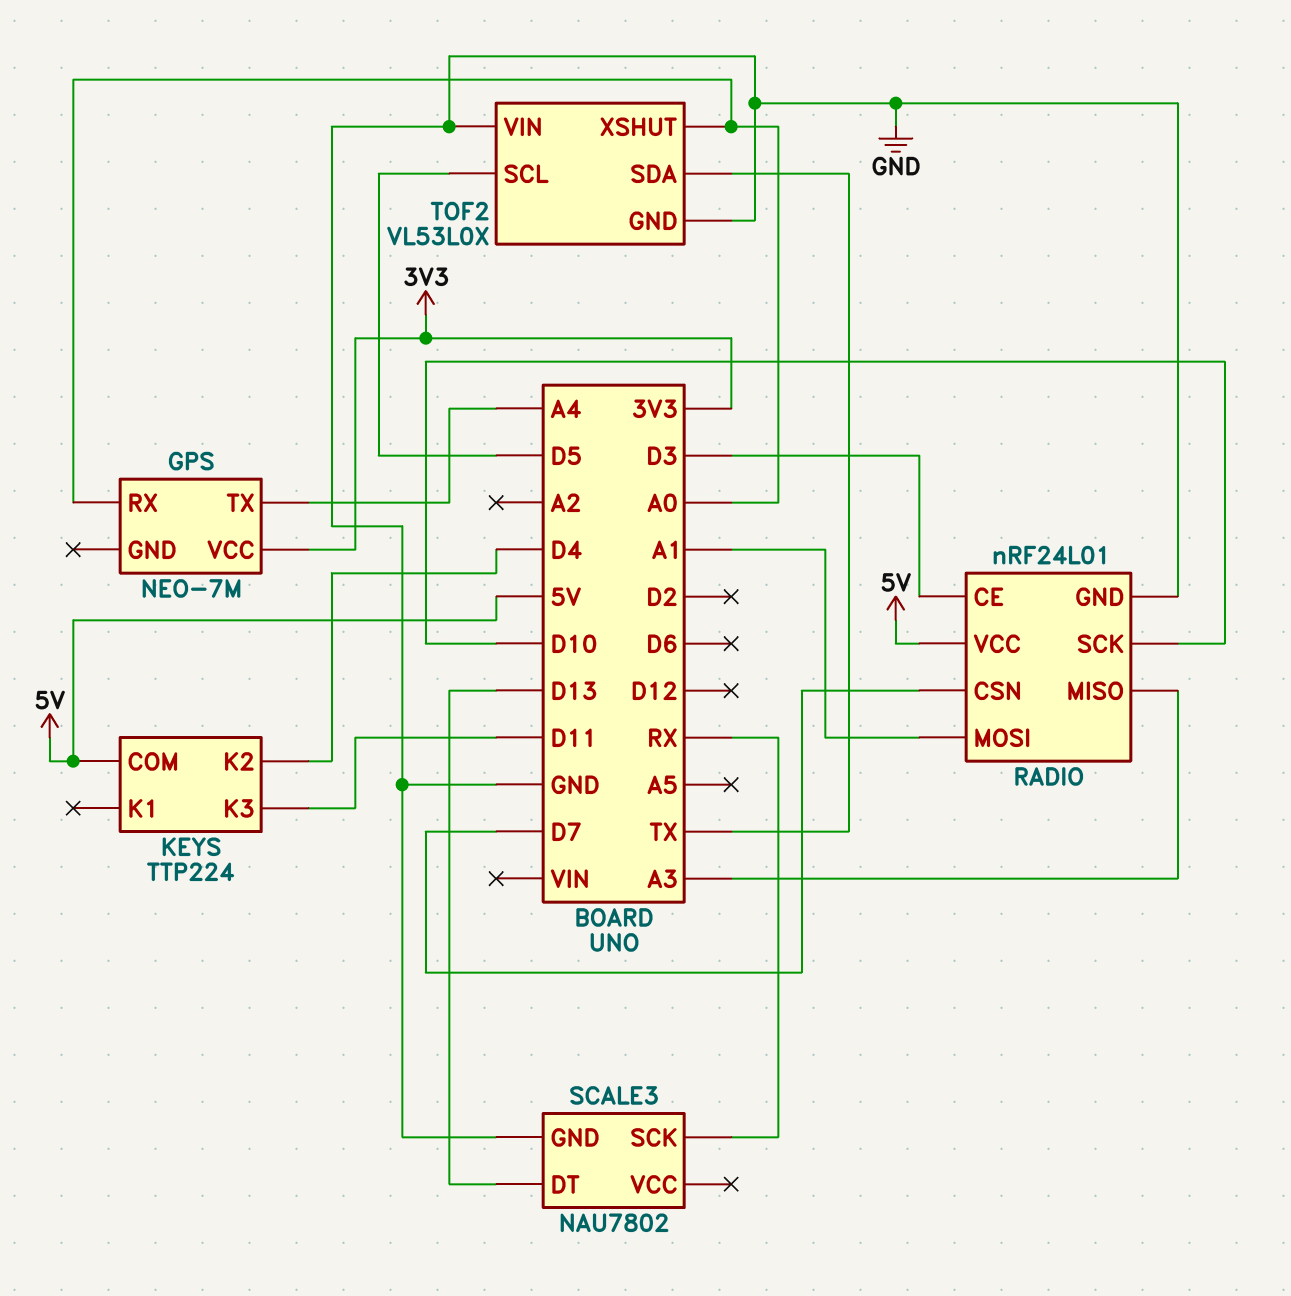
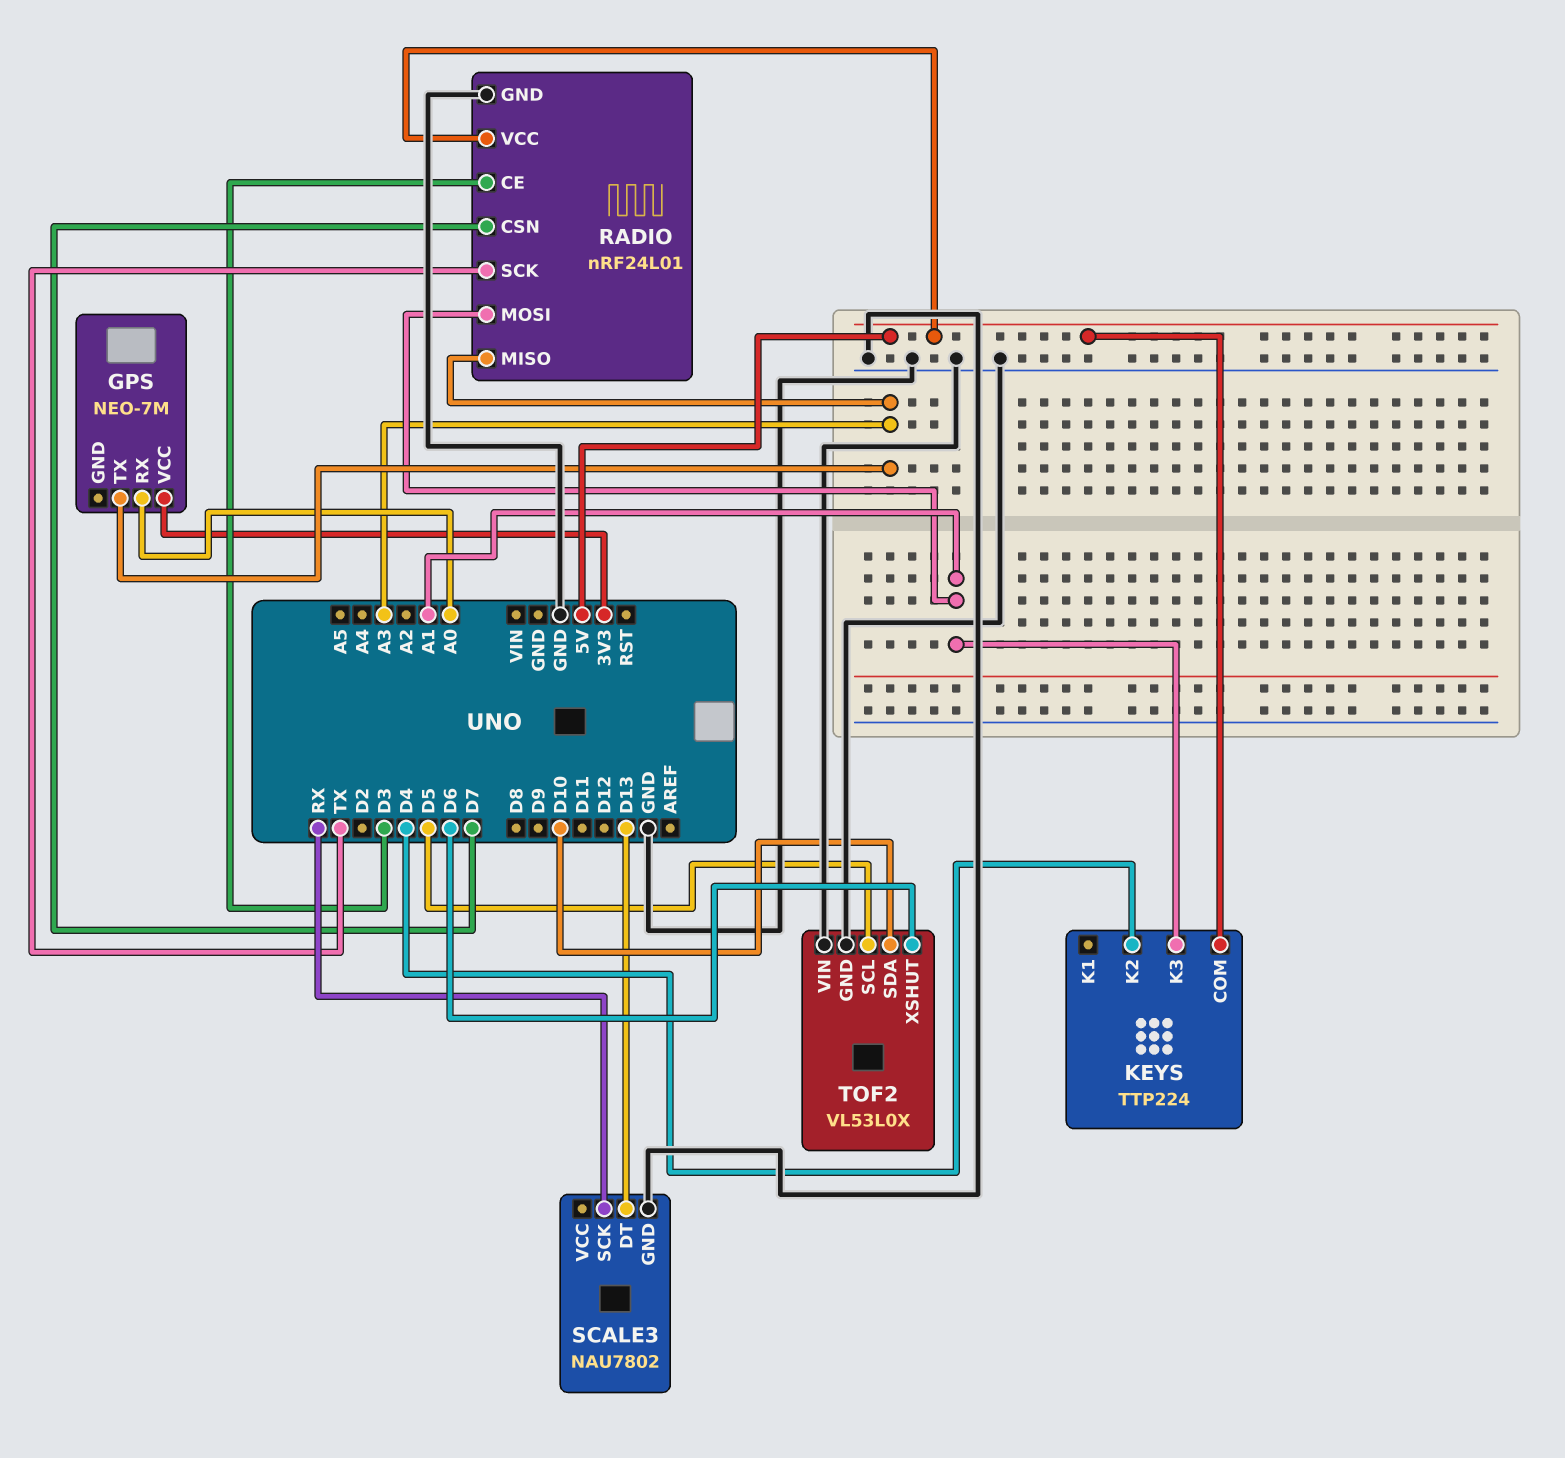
GPS pin TX: A4 -> A3
KEYS pin K3: D11 -> A1
RADIO pin SCK: D10 -> TX
TOF2 pin SDA: TX -> D10
TOF2 pin XSHUT: A0 -> D6

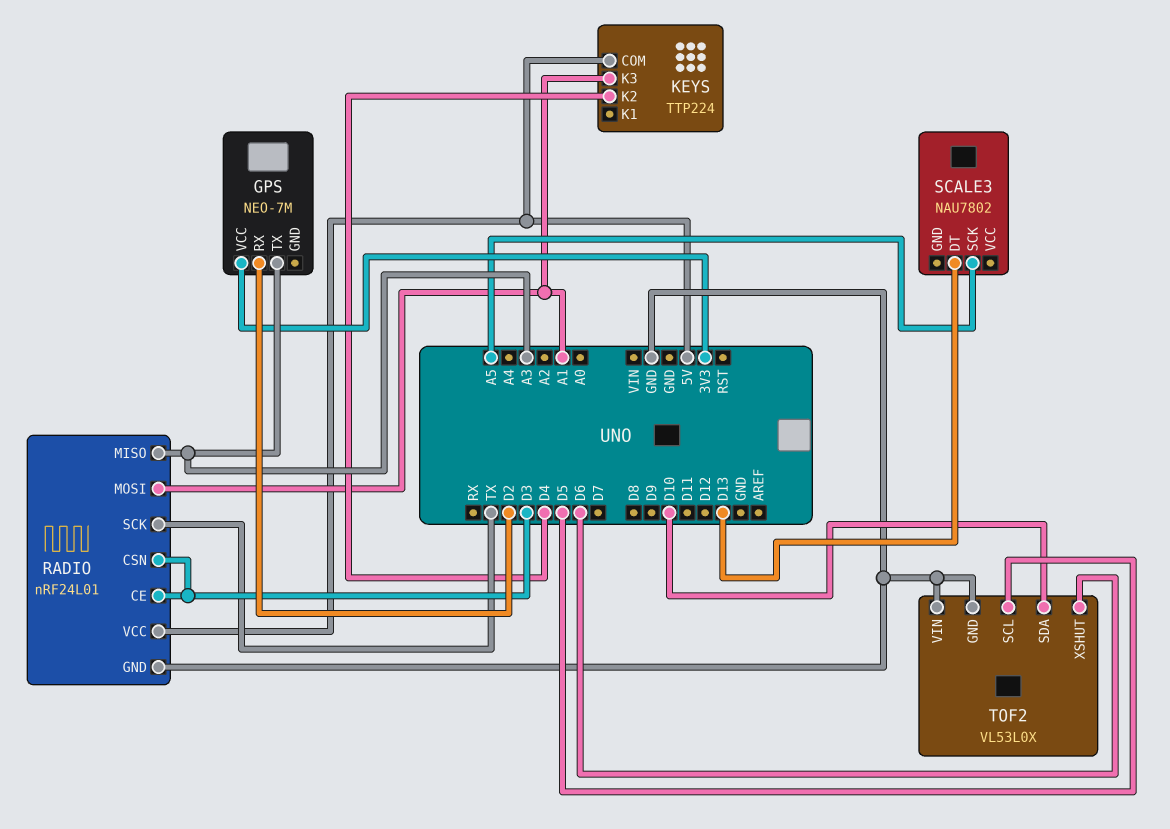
GPS pin RX: A0 -> D2
RADIO pin CSN: D7 -> D3
SCALE3 pin GND: GND -> none
SCALE3 pin SCK: RX -> A5

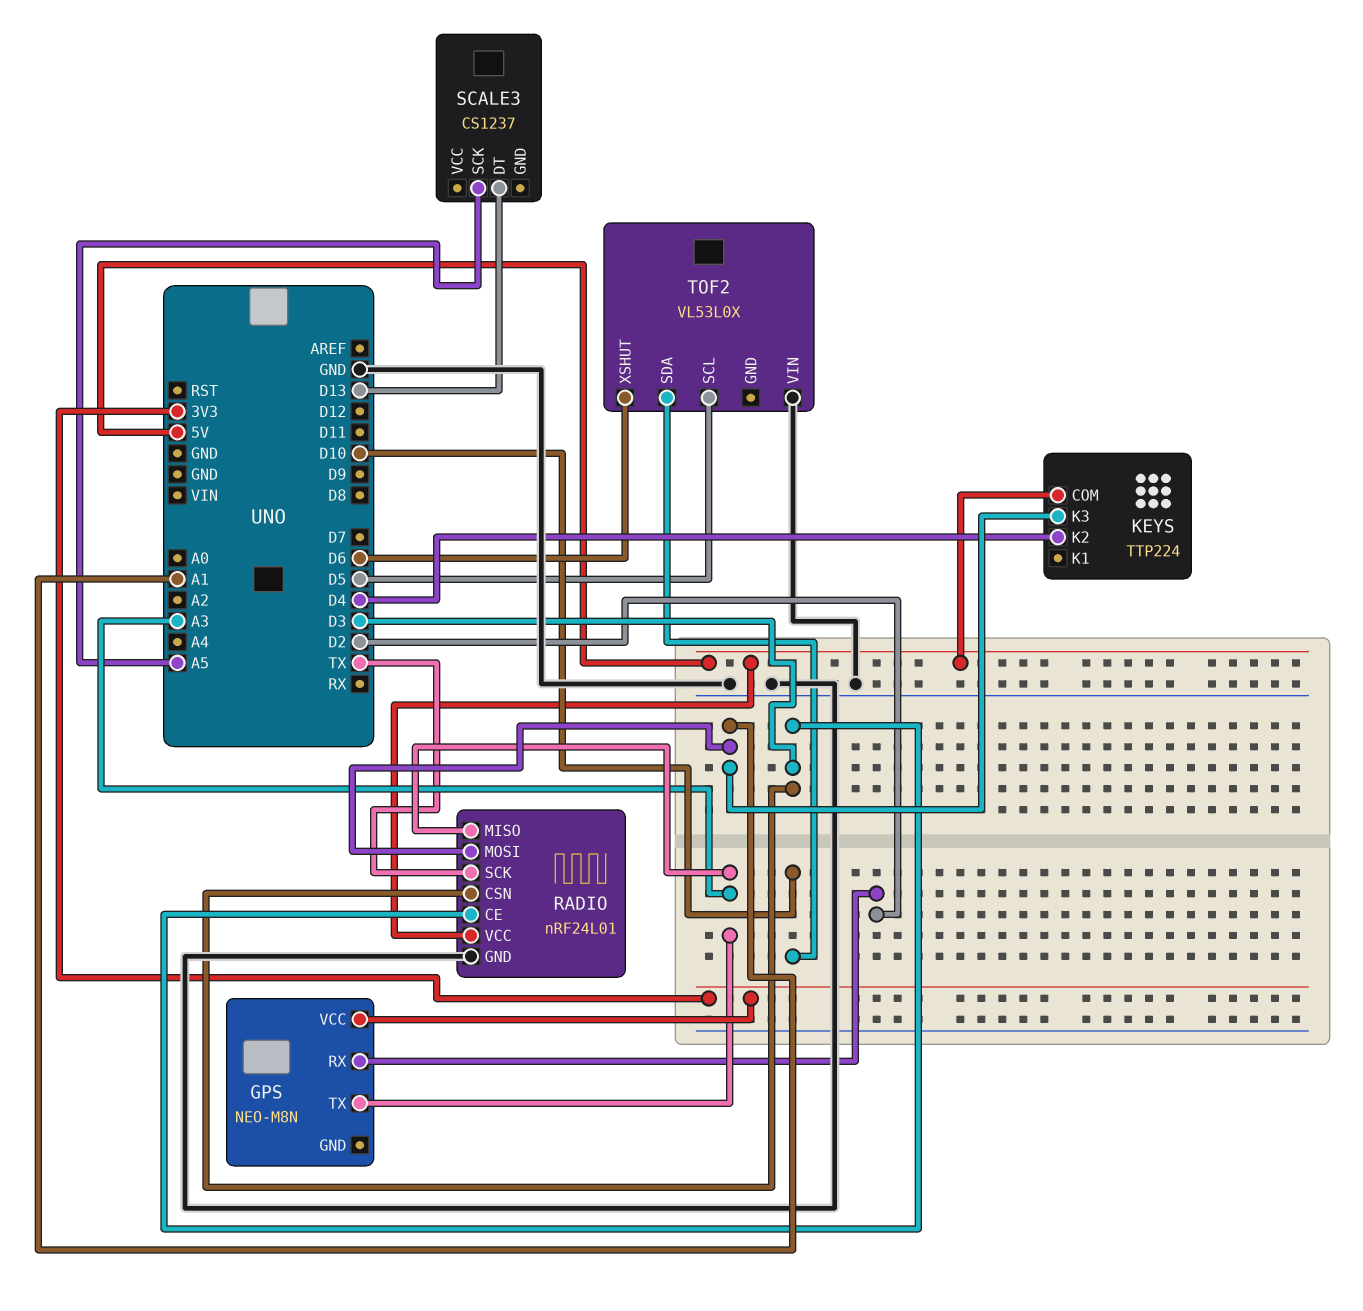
GPS: NEO-7M -> NEO-M8N
SCALE3: NAU7802 -> CS1237
TOF2 pin GND: GND -> none

